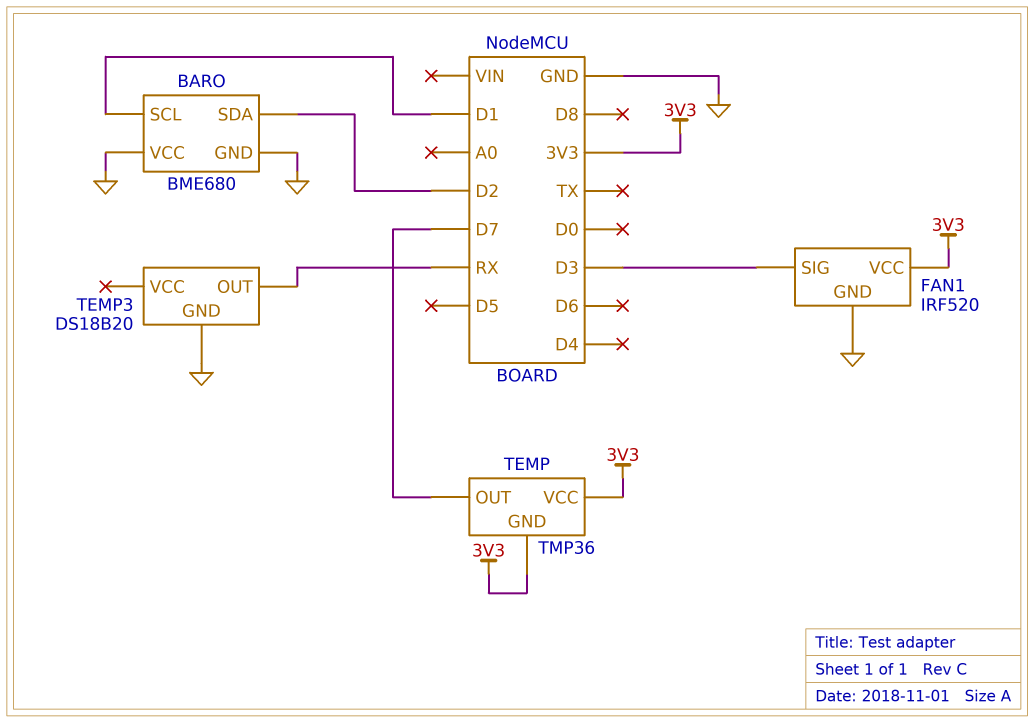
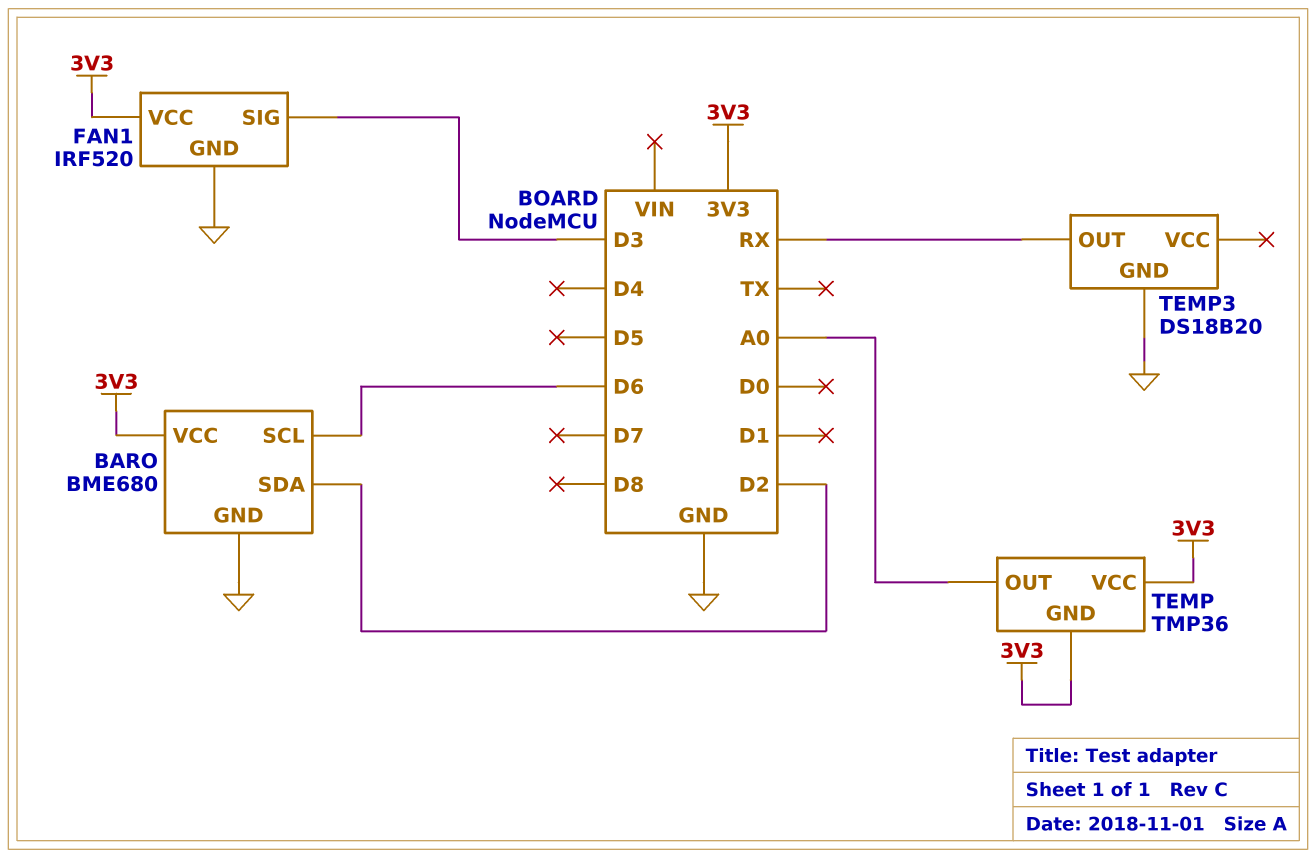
BARO pin SCL: D1 -> D6
BARO pin VCC: GND -> 3V3
TEMP pin OUT: D7 -> A0

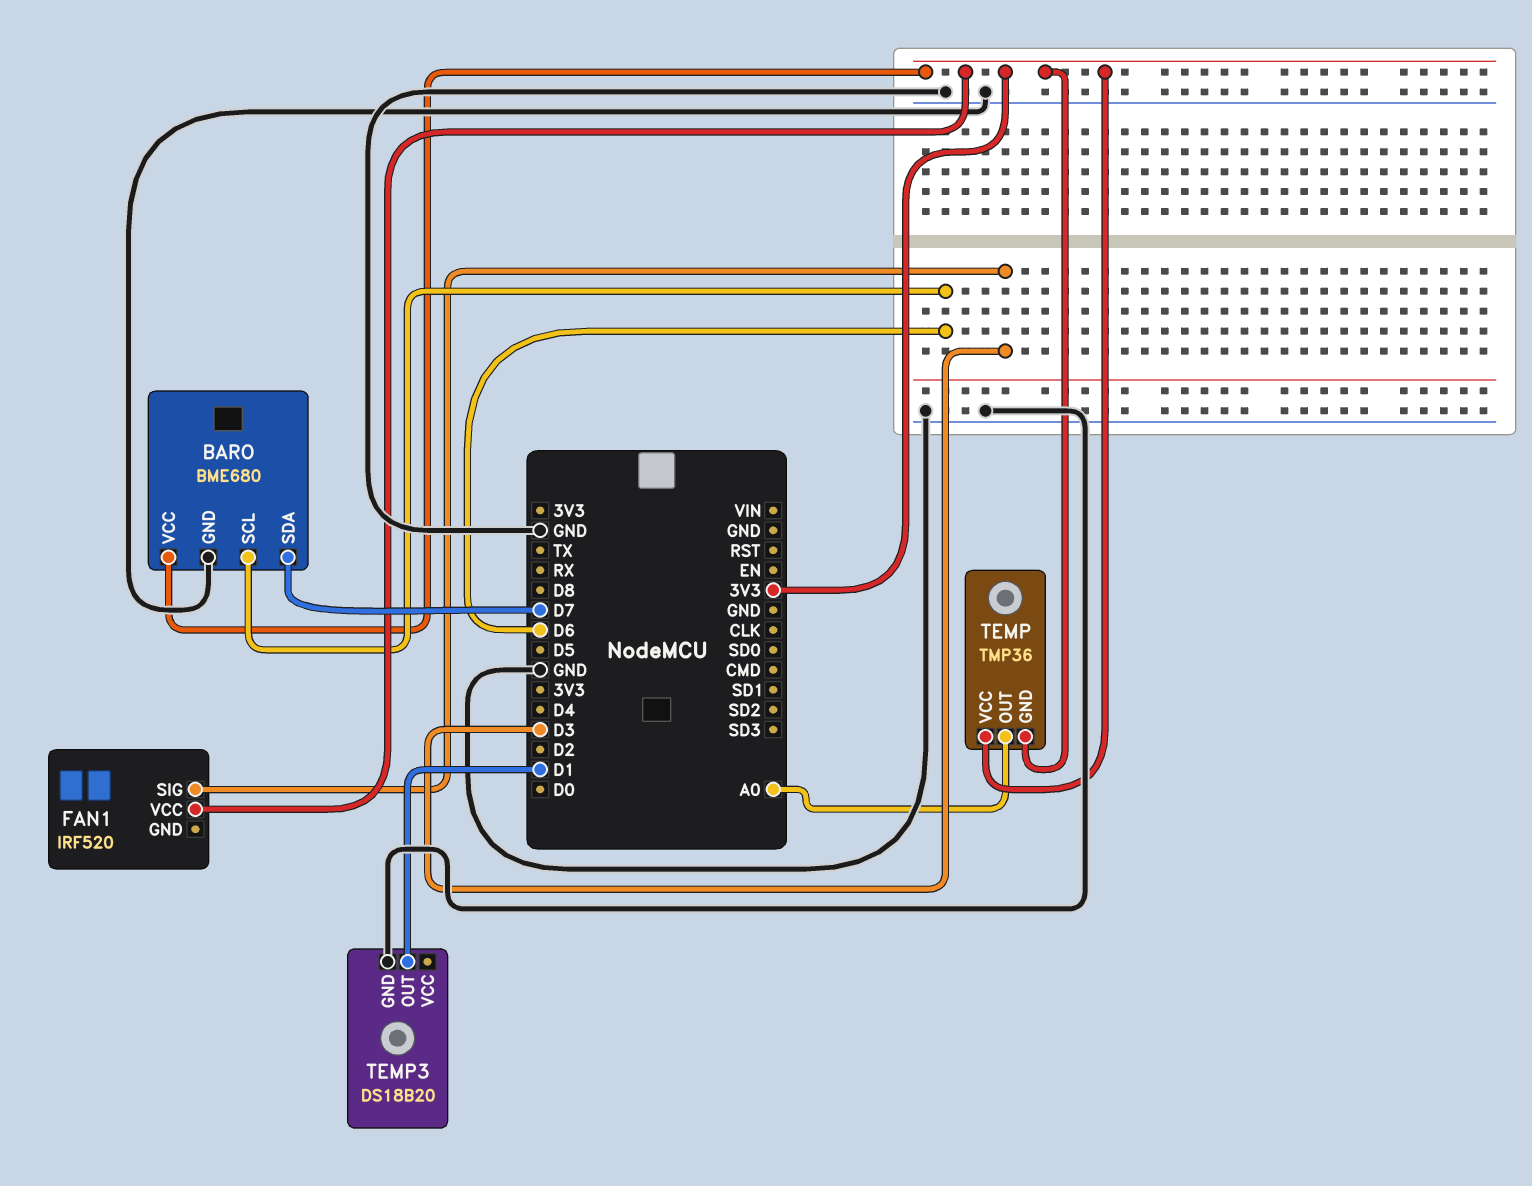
BARO pin SDA: D2 -> D7
FAN1 pin GND: GND -> none
TEMP3 pin OUT: RX -> D1

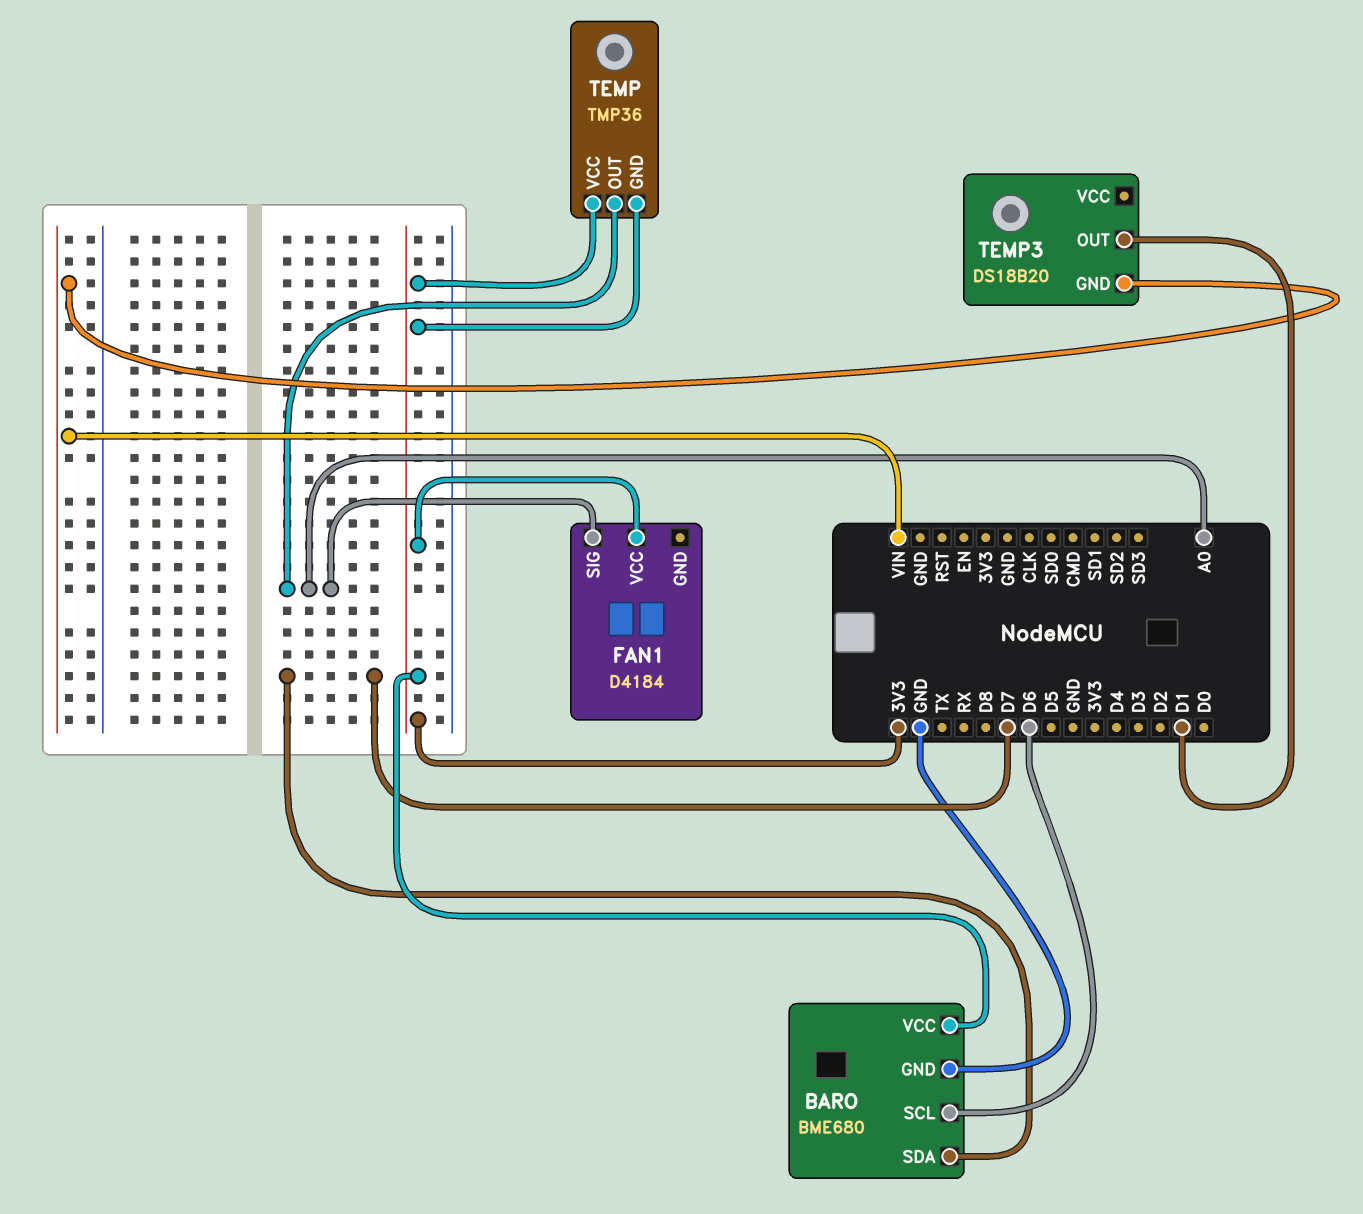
FAN1: IRF520 -> D4184
FAN1 pin SIG: D3 -> A0
TEMP3 pin GND: GND -> VIN

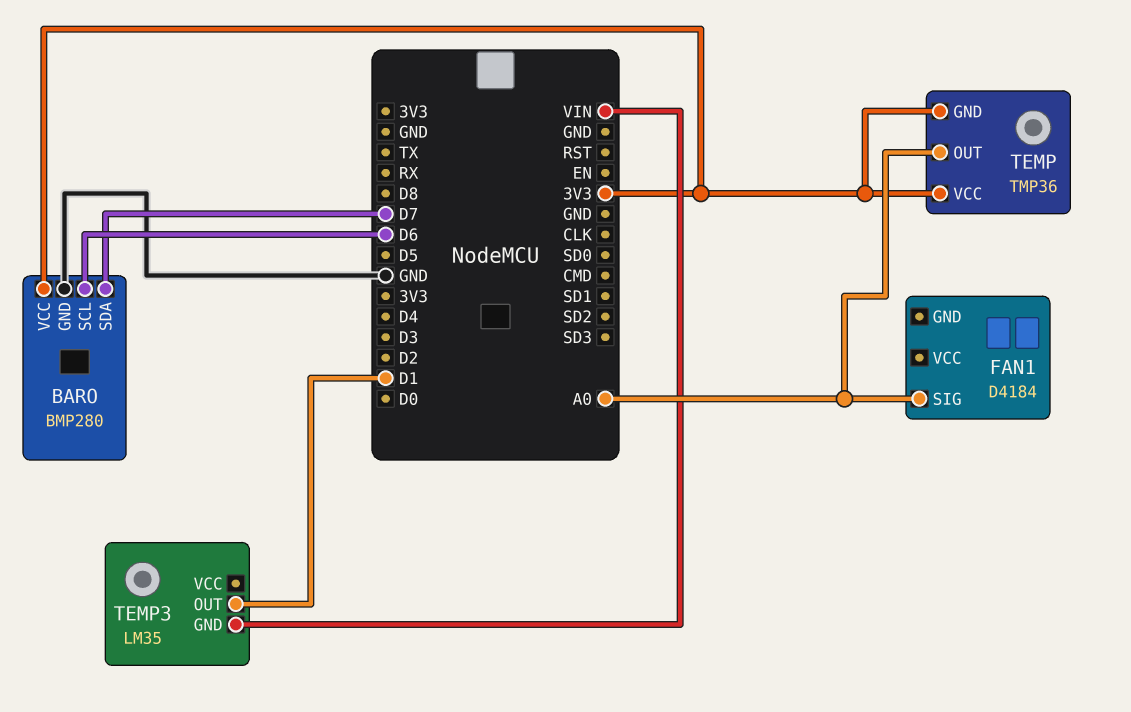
BARO: BME680 -> BMP280
FAN1 pin VCC: 3V3 -> none
TEMP3: DS18B20 -> LM35

